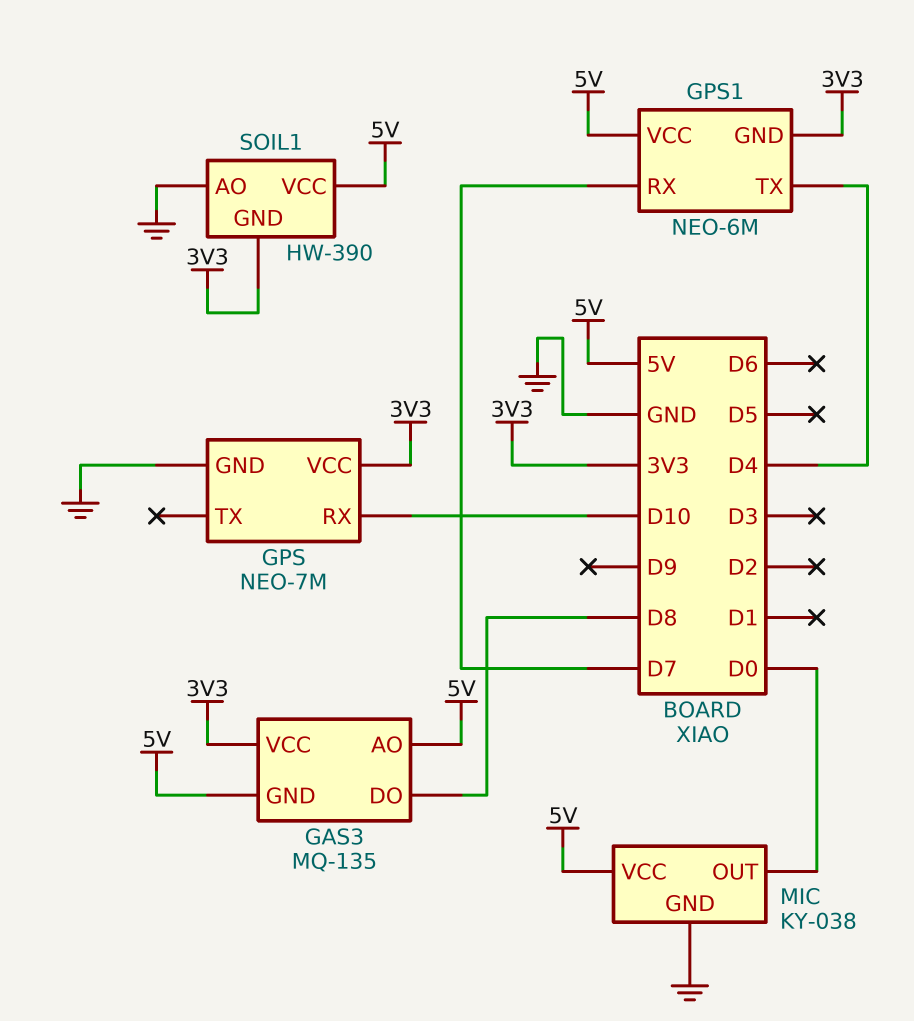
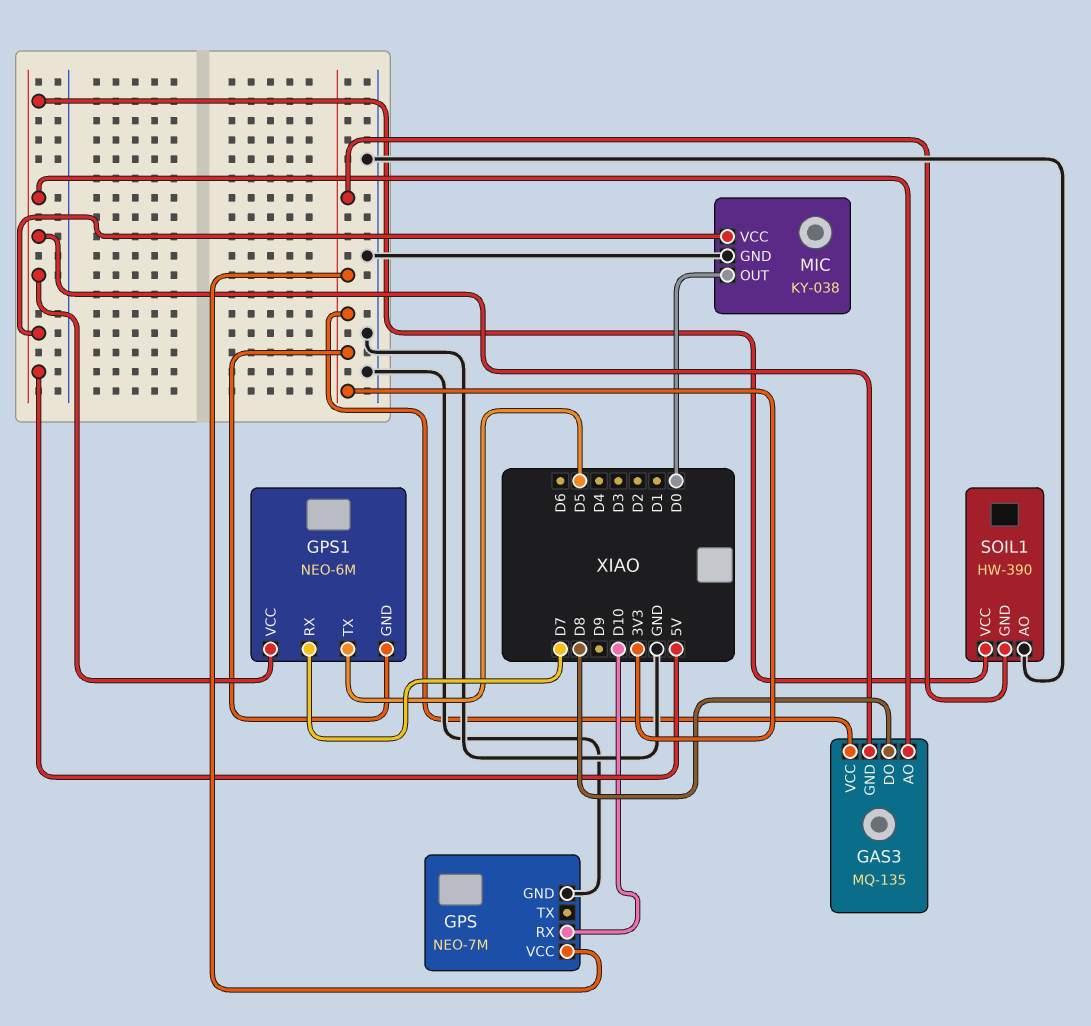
GPS1 pin TX: D4 -> D5

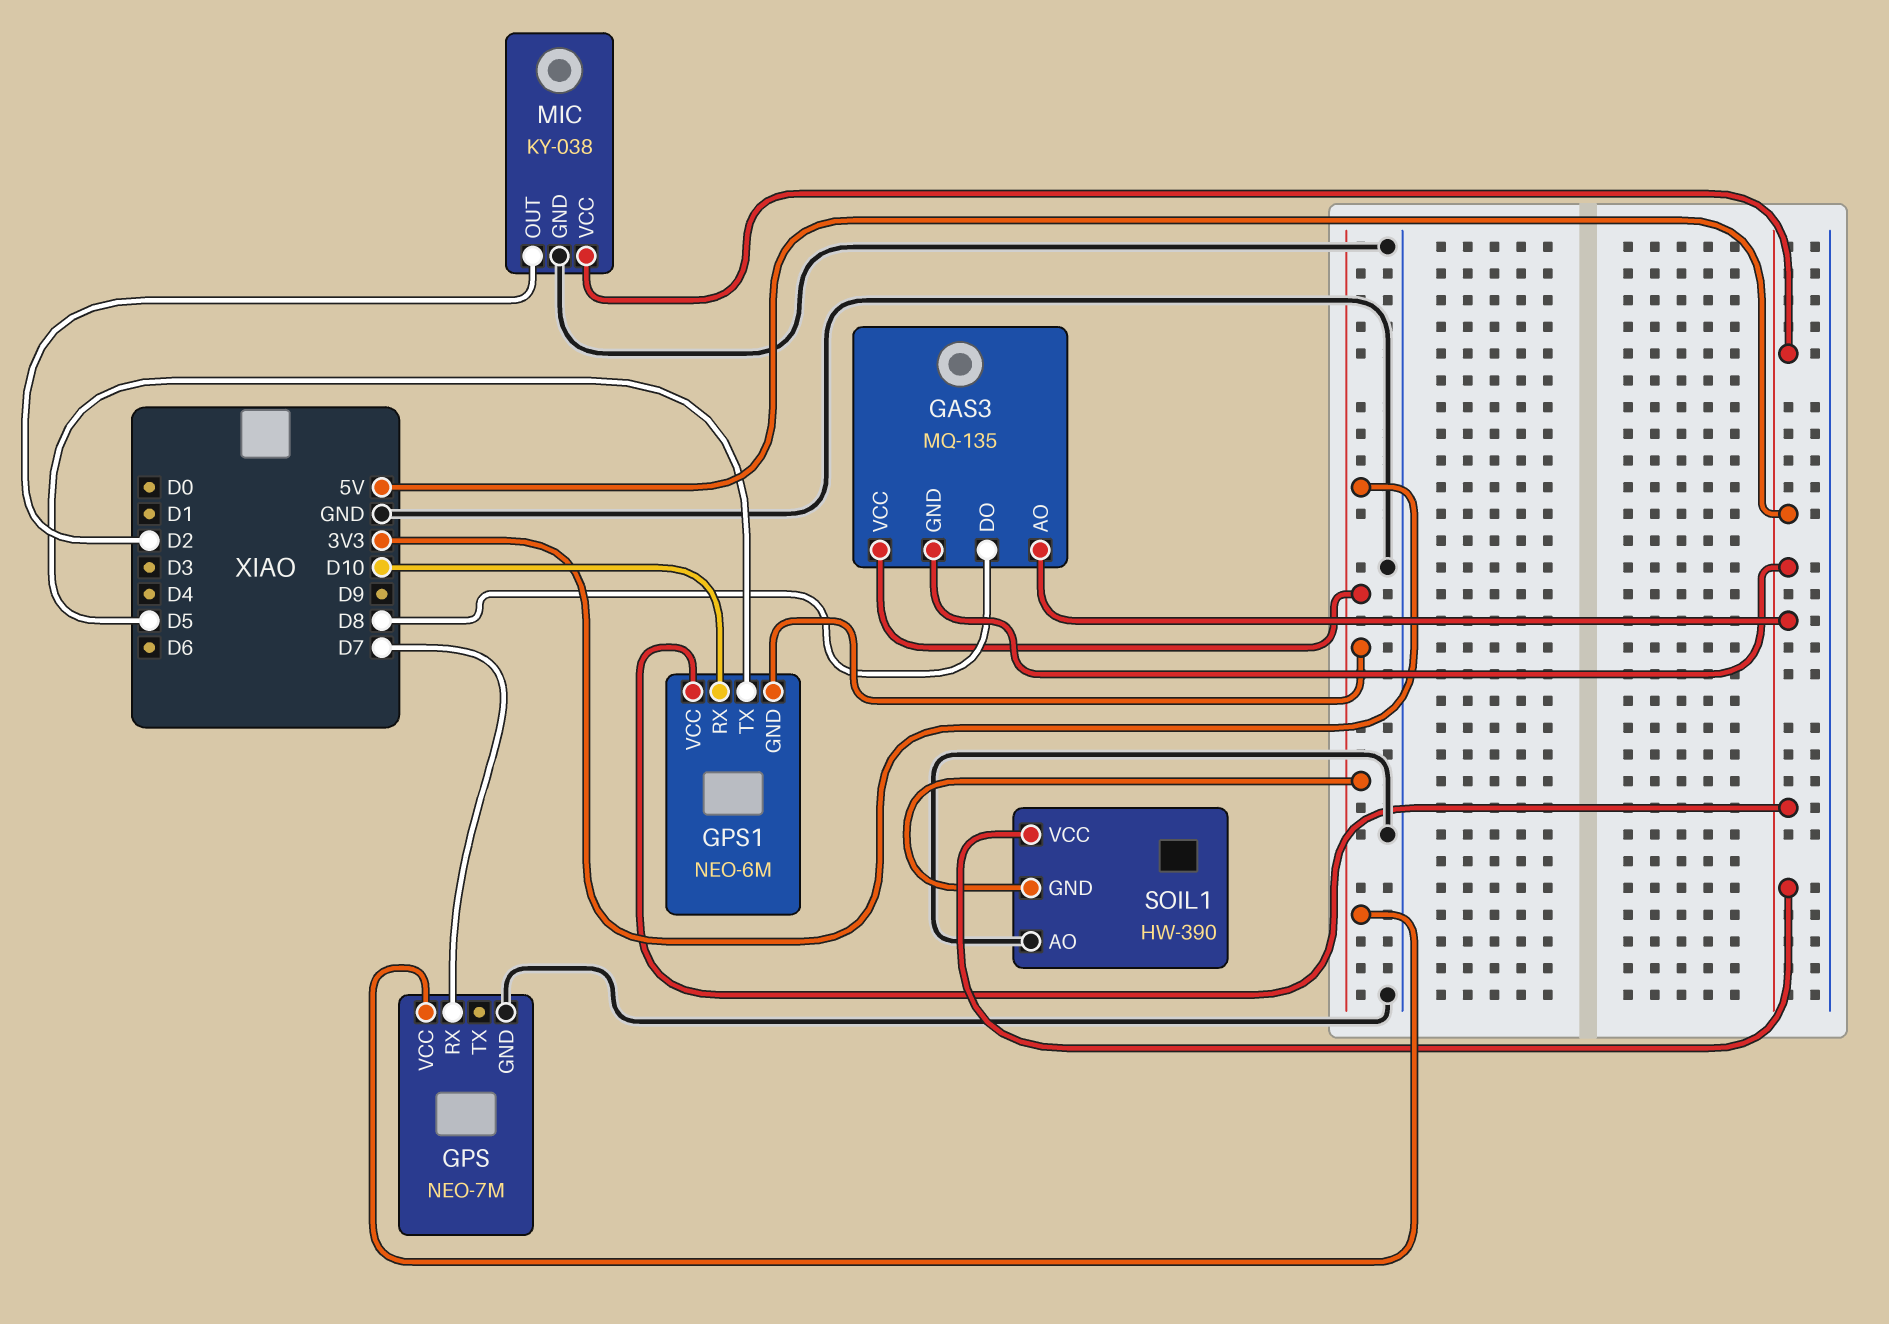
GPS pin RX: D10 -> D7
GPS1 pin RX: D7 -> D10
MIC pin OUT: D0 -> D2

